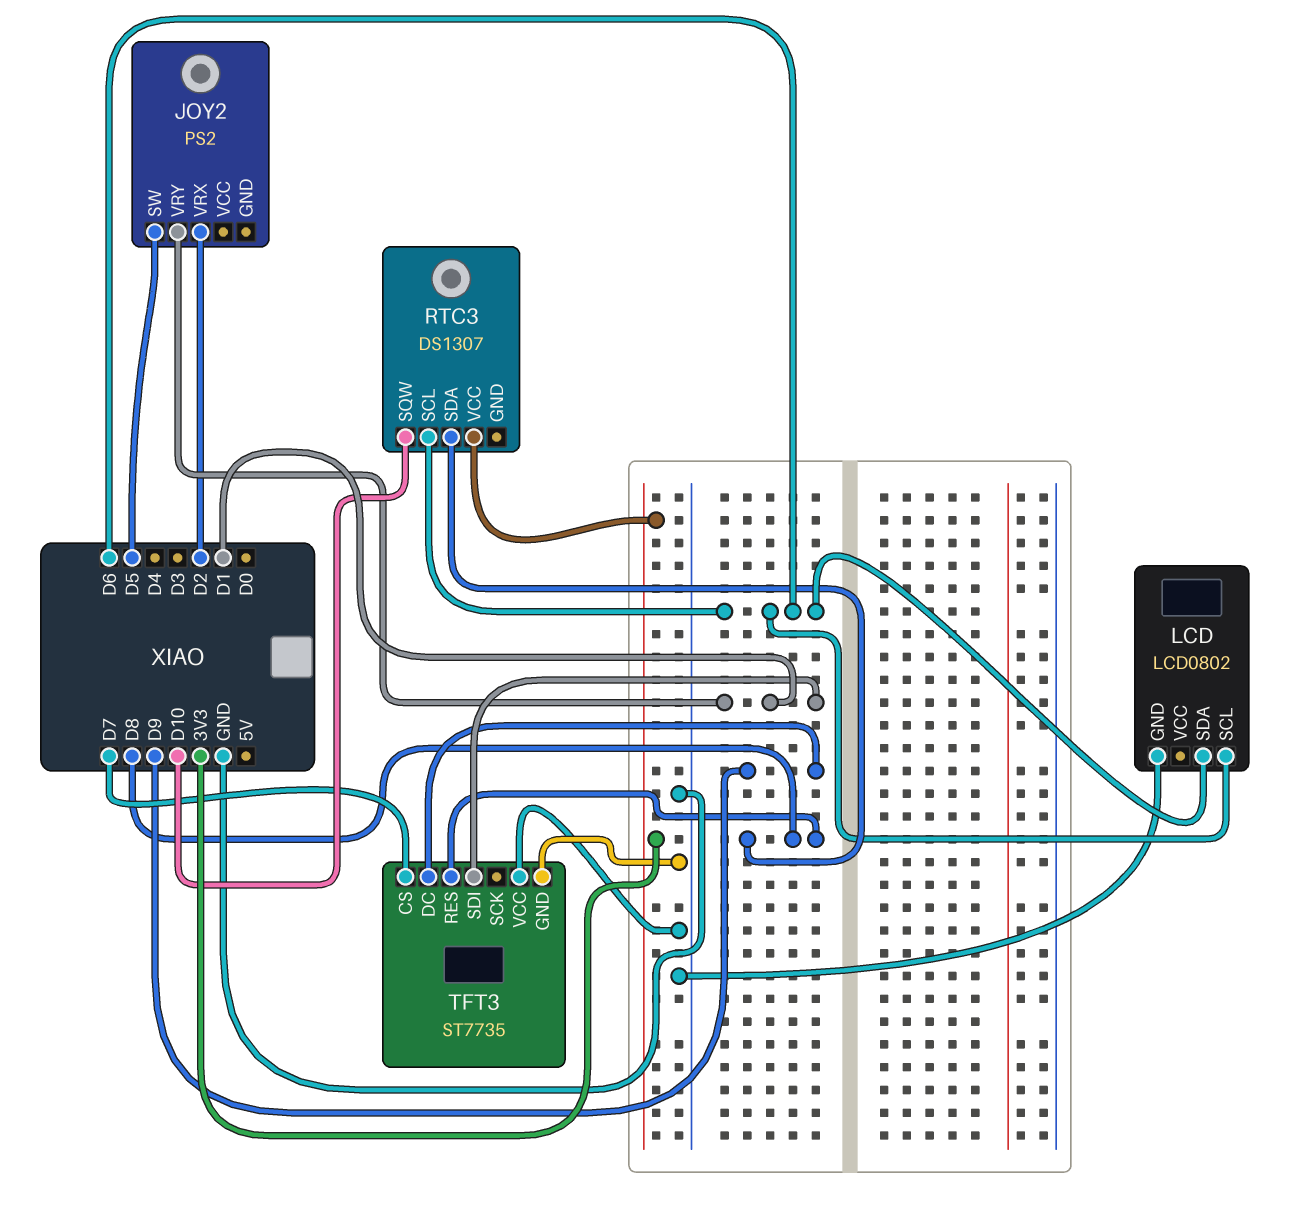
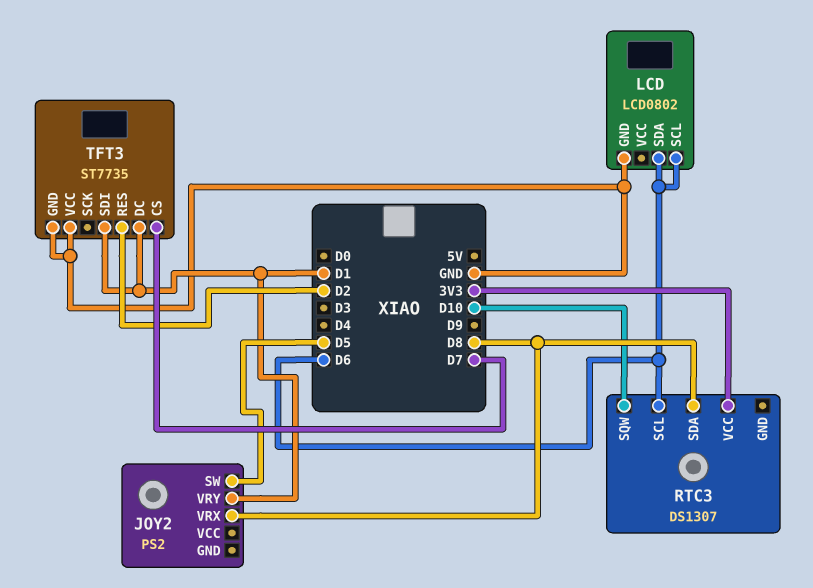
JOY2 pin VRX: D2 -> D8
TFT3 pin DC: D9 -> D1
TFT3 pin RES: D8 -> D2

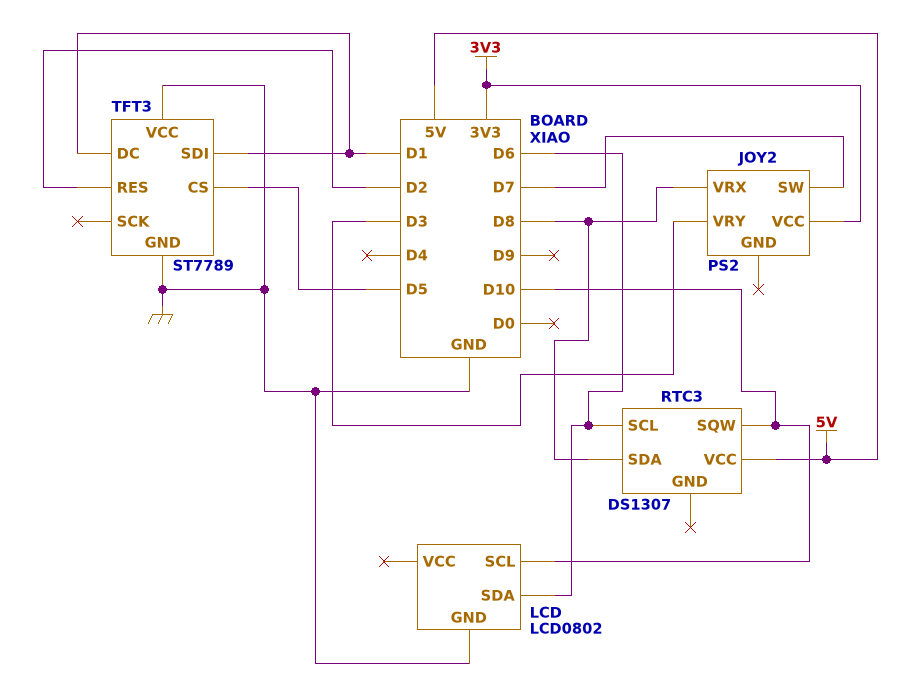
JOY2 pin SW: D5 -> D7
JOY2 pin VCC: none -> 3V3
JOY2 pin VRY: D1 -> D3
LCD pin SCL: D6 -> D10
RTC3 pin VCC: 3V3 -> 5V
TFT3: ST7735 -> ST7789
TFT3 pin CS: D7 -> D5

